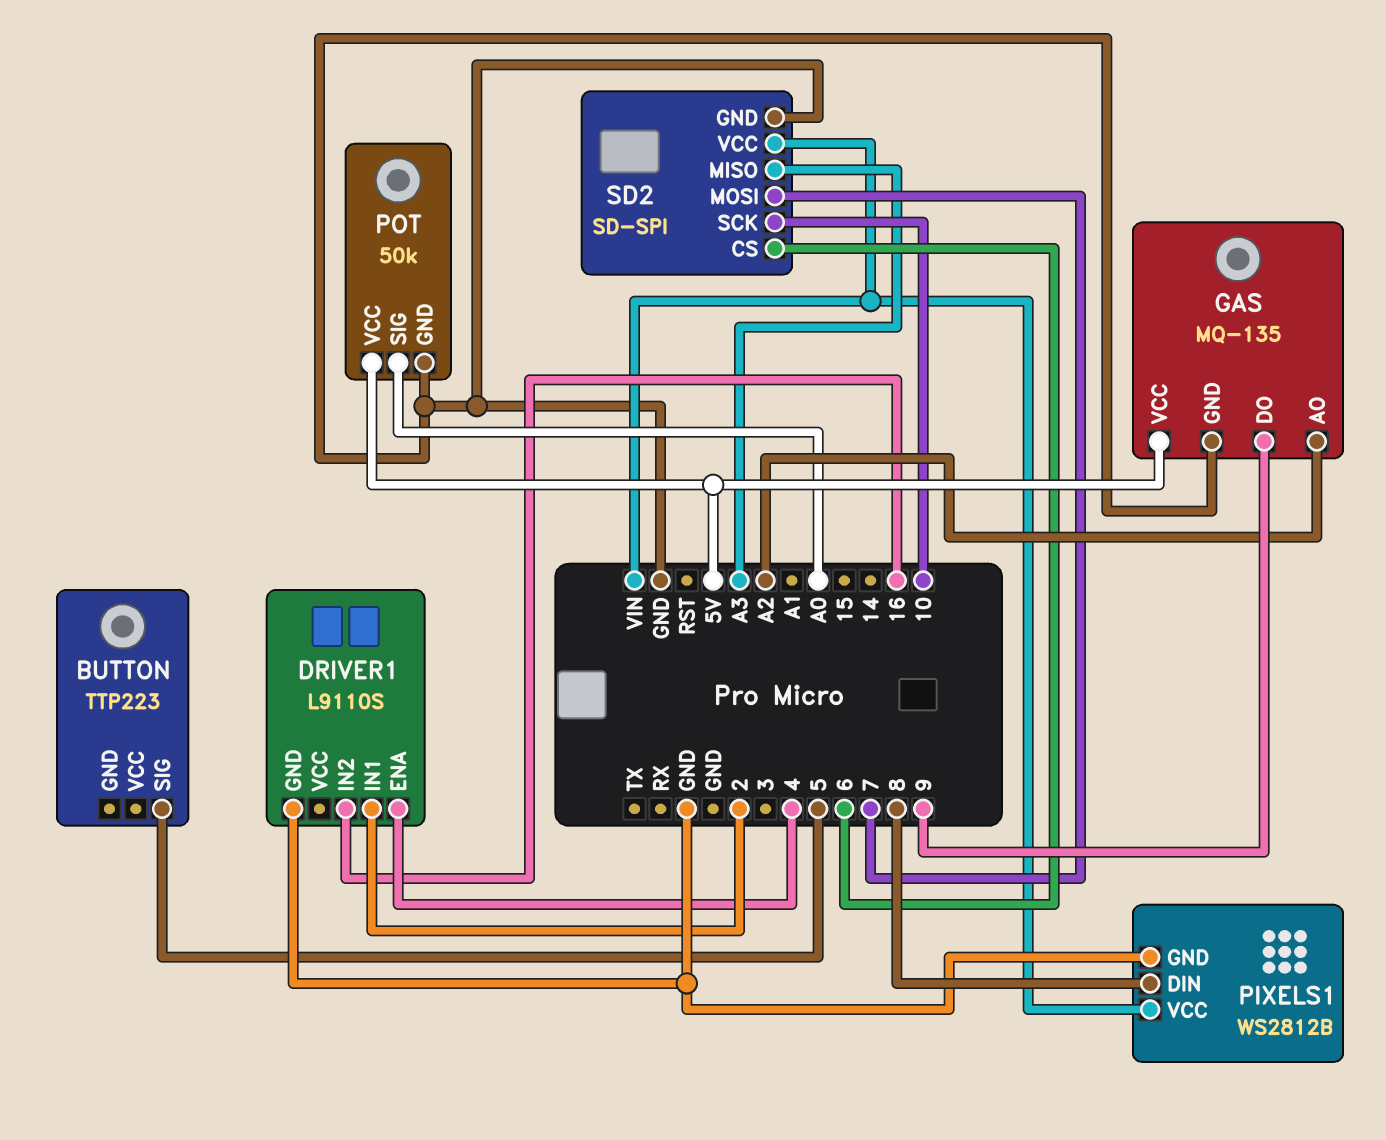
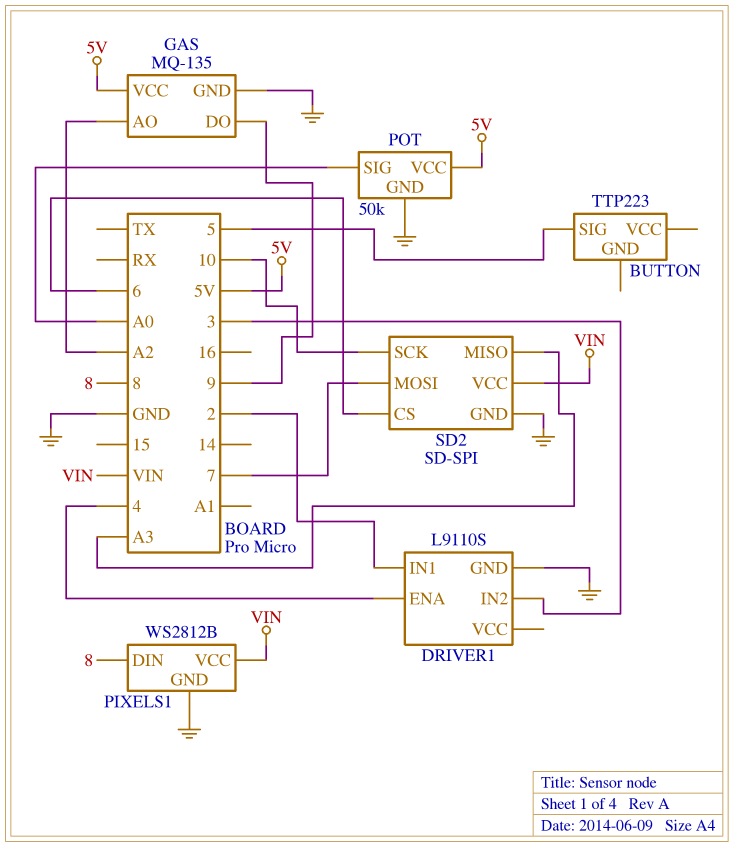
DRIVER1 pin IN2: 16 -> 3

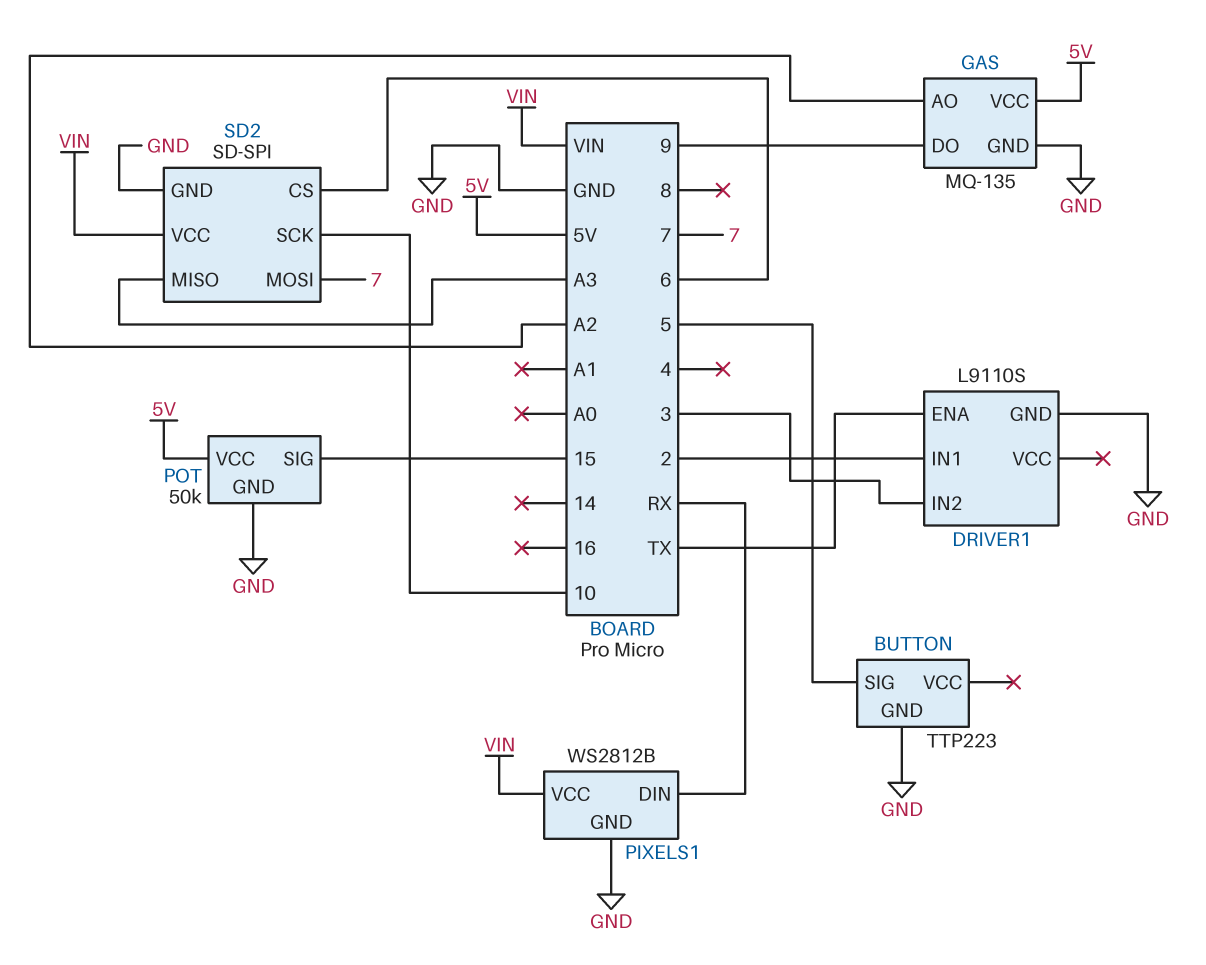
BUTTON pin GND: none -> GND
DRIVER1 pin ENA: 4 -> TX
PIXELS1 pin DIN: 8 -> RX
POT pin SIG: A0 -> 15

